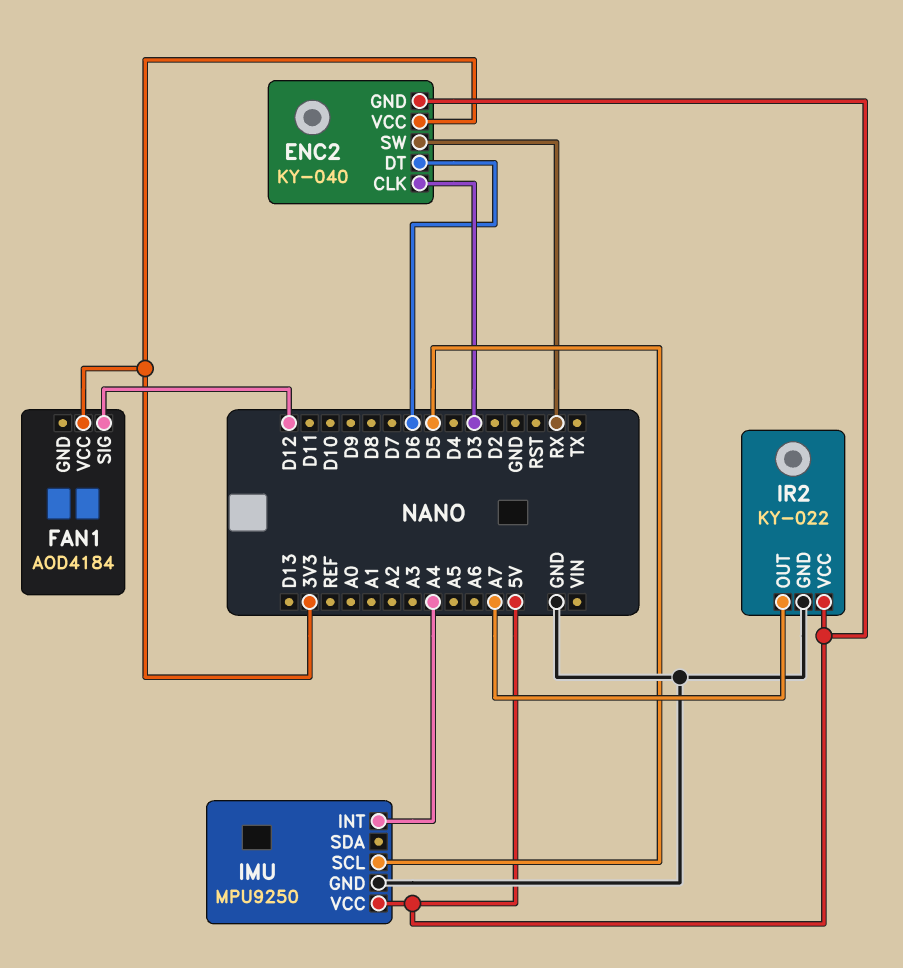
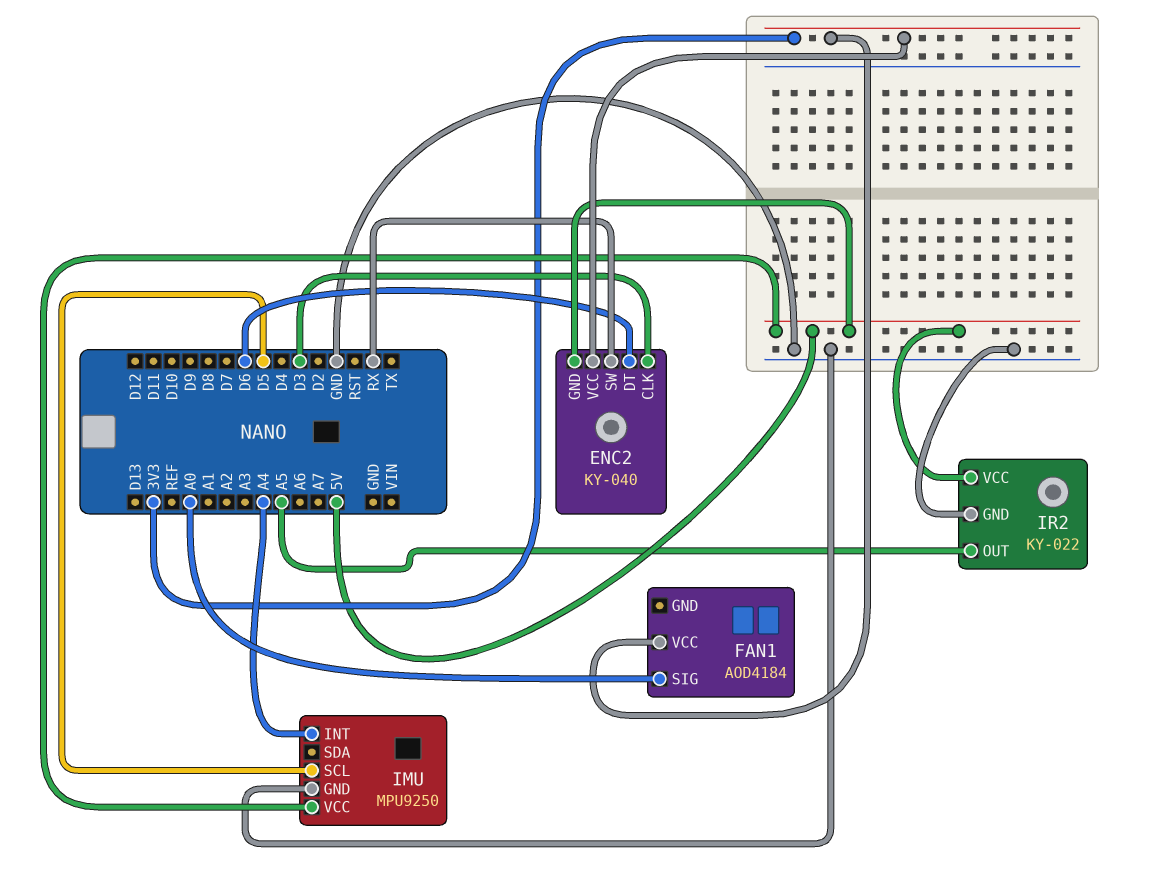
FAN1 pin SIG: D12 -> A0
IR2 pin OUT: A7 -> A5

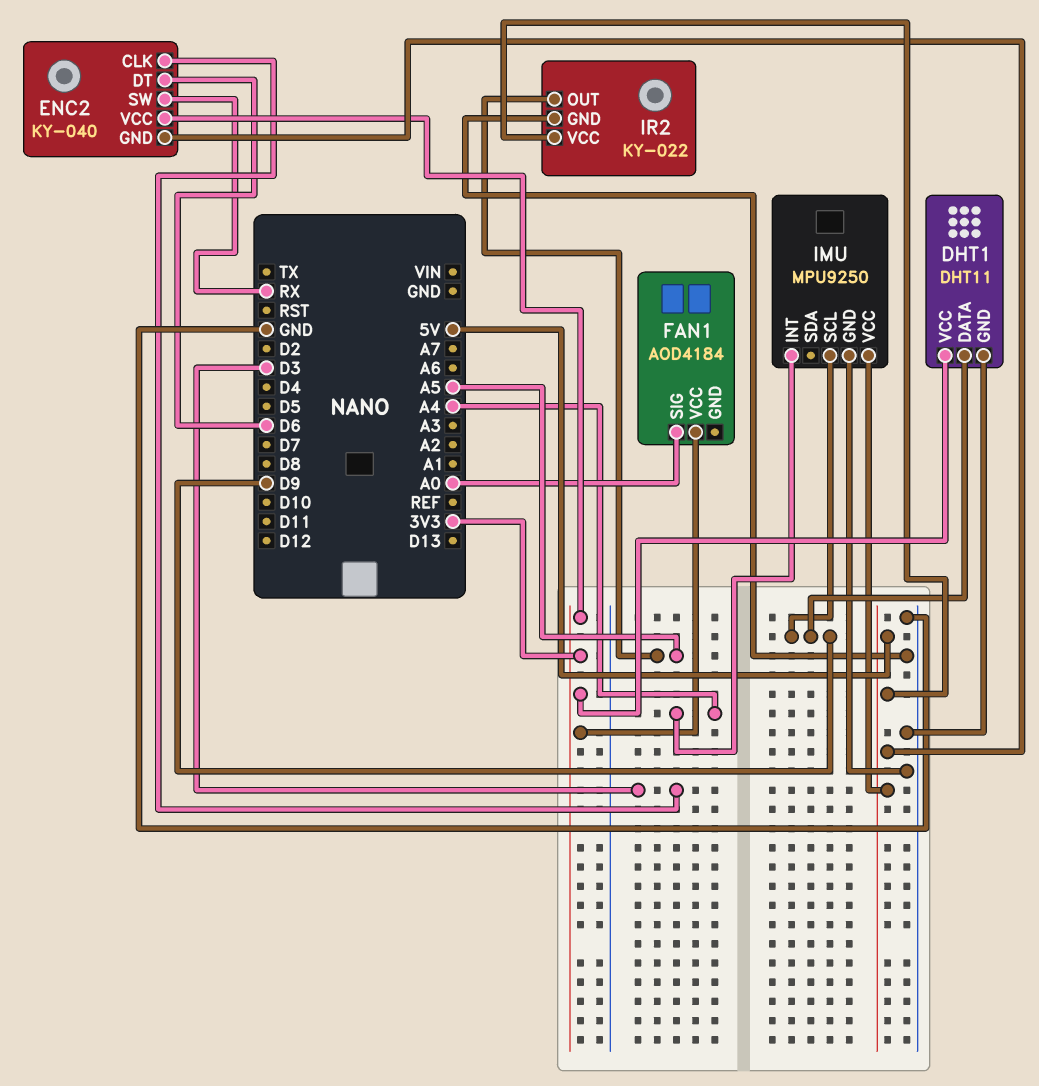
DHT1: none -> DHT11
DHT1 pin DATA: none -> D9
DHT1 pin GND: none -> GND
DHT1 pin VCC: none -> 3V3
IMU pin SCL: D5 -> D9

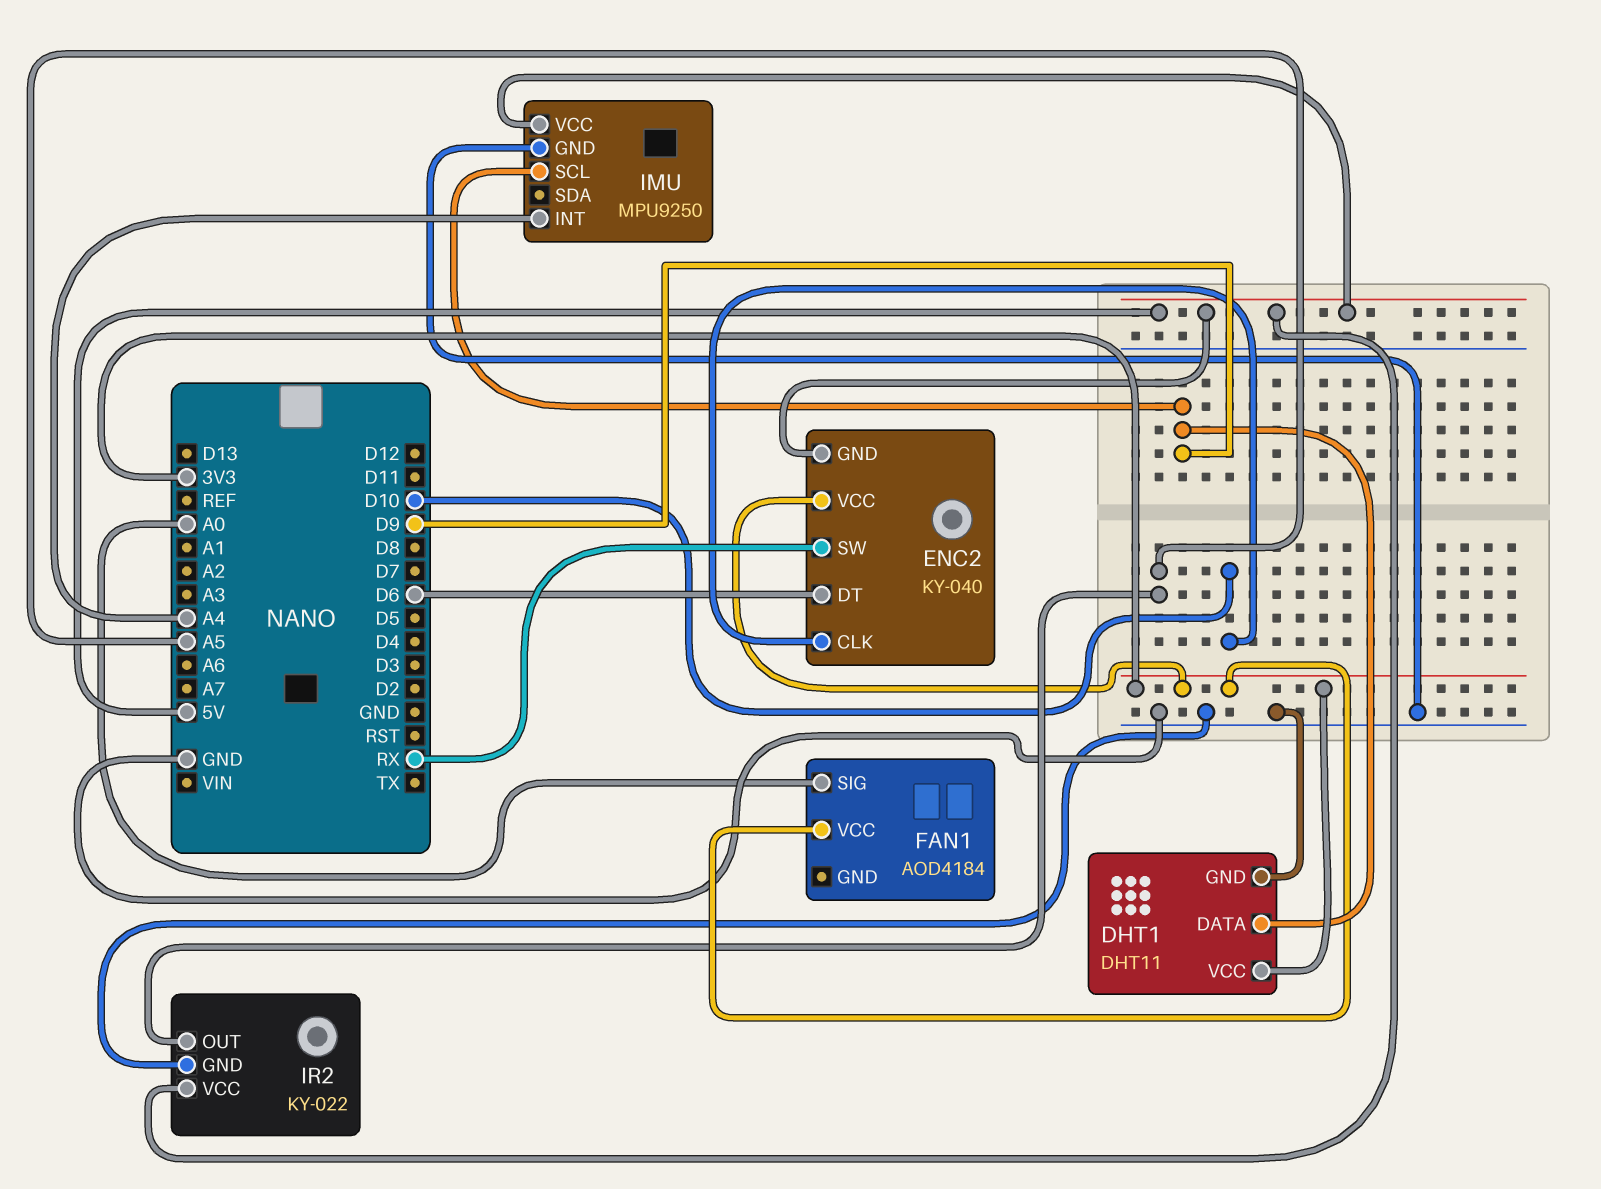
ENC2 pin CLK: D3 -> D10

